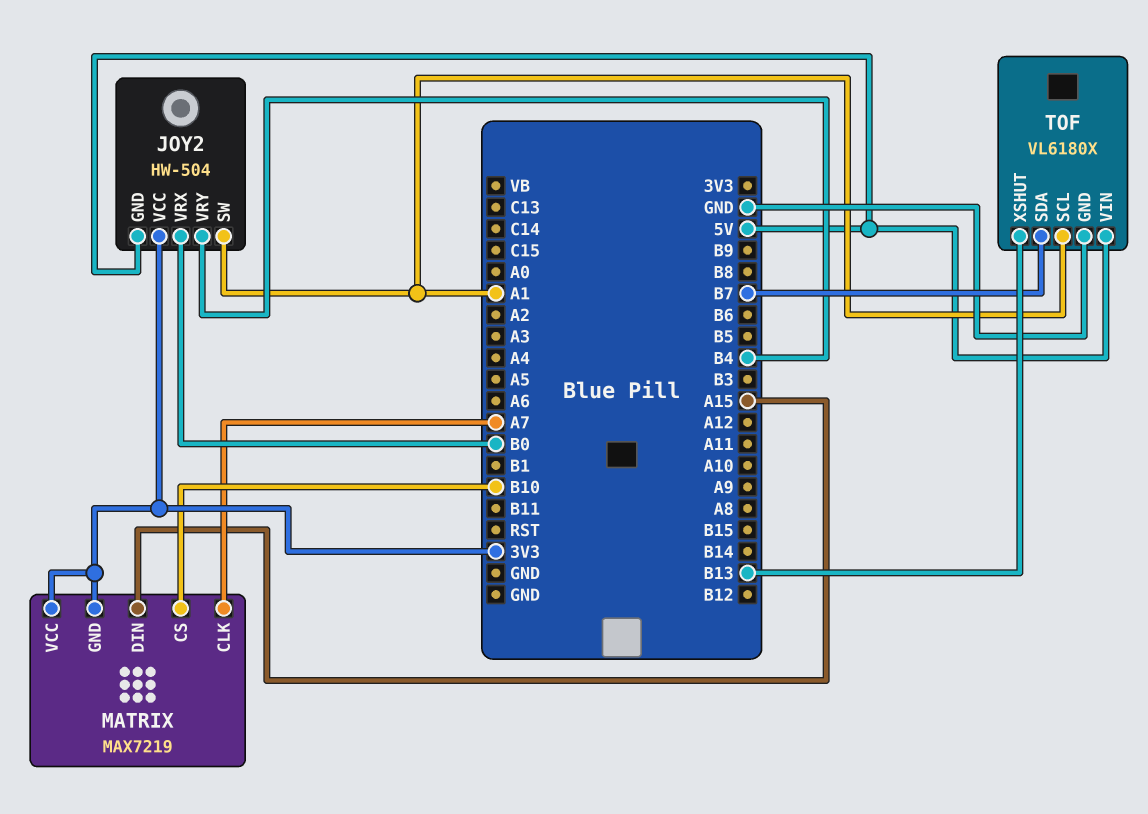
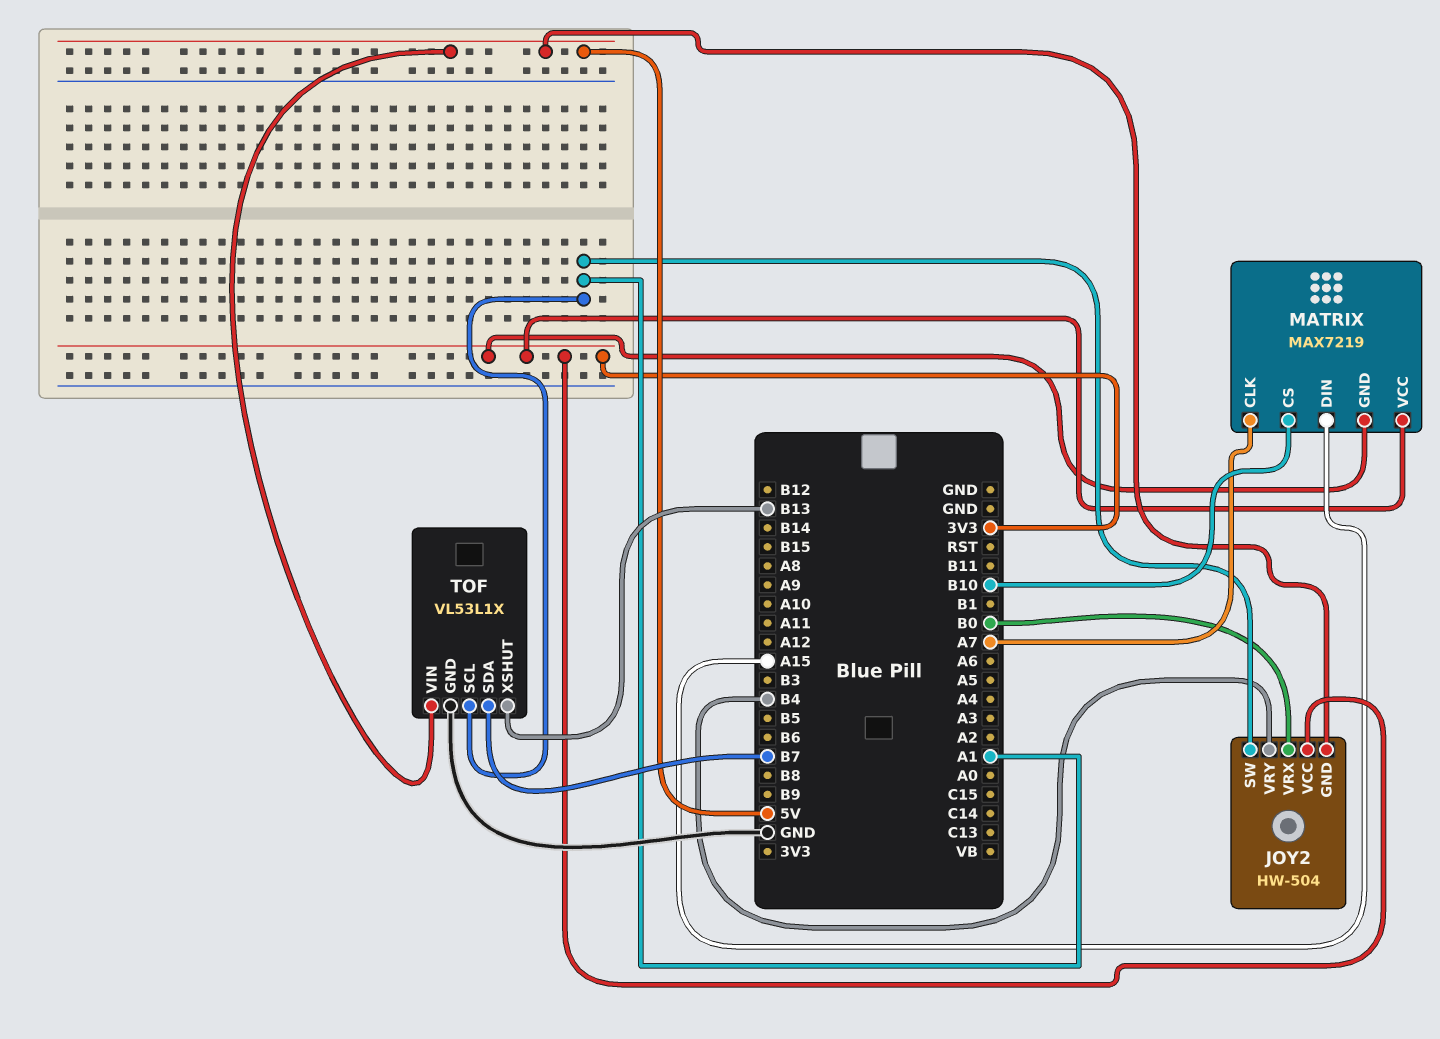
TOF: VL6180X -> VL53L1X

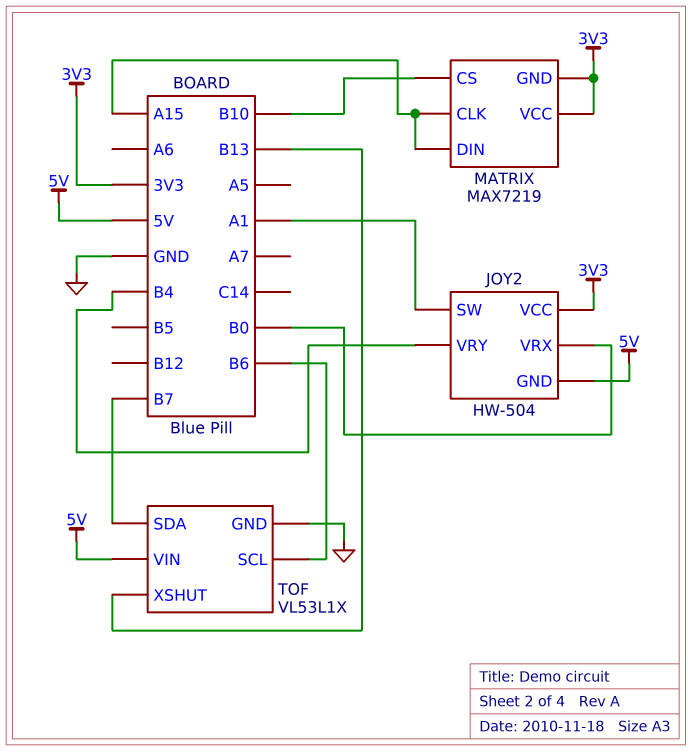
MATRIX pin CLK: A7 -> A15
TOF pin SCL: A1 -> B6

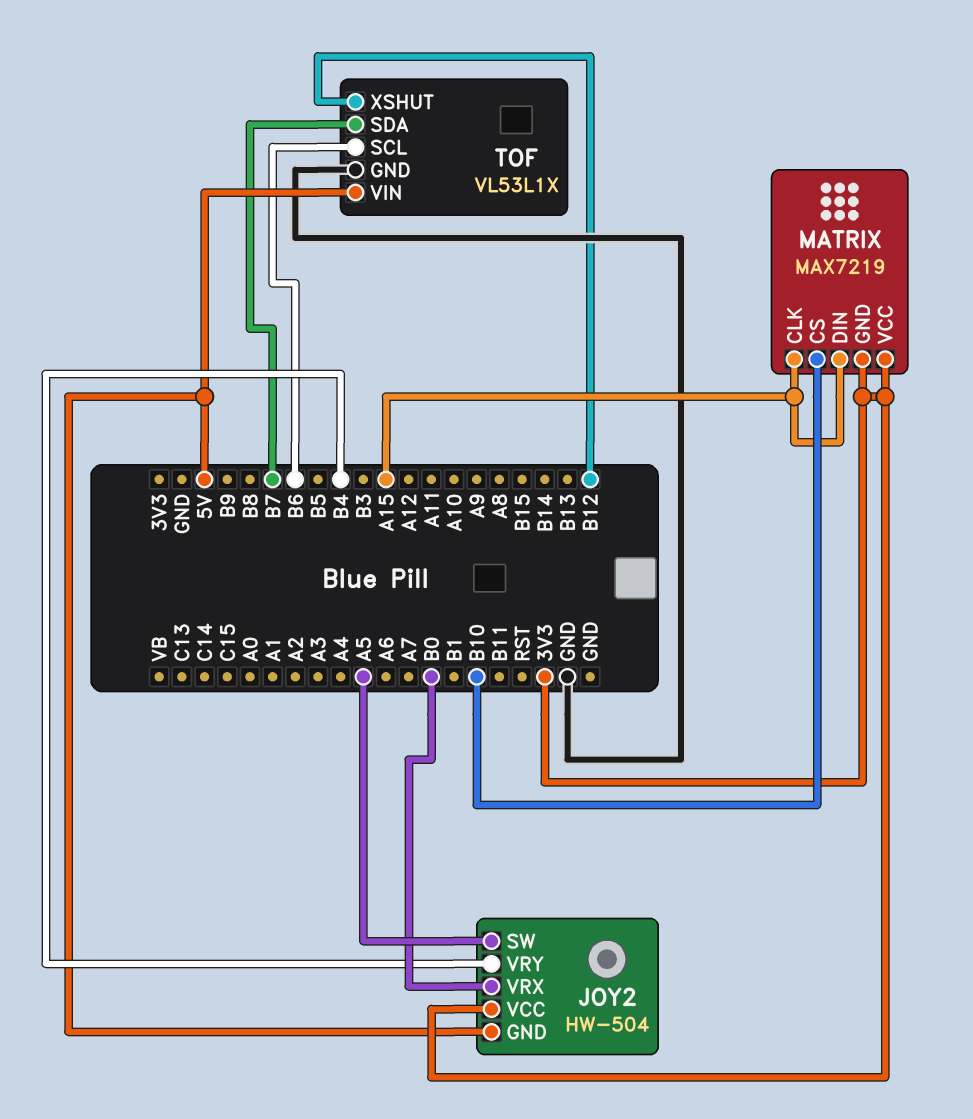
JOY2 pin SW: A1 -> A5
TOF pin XSHUT: B13 -> B12

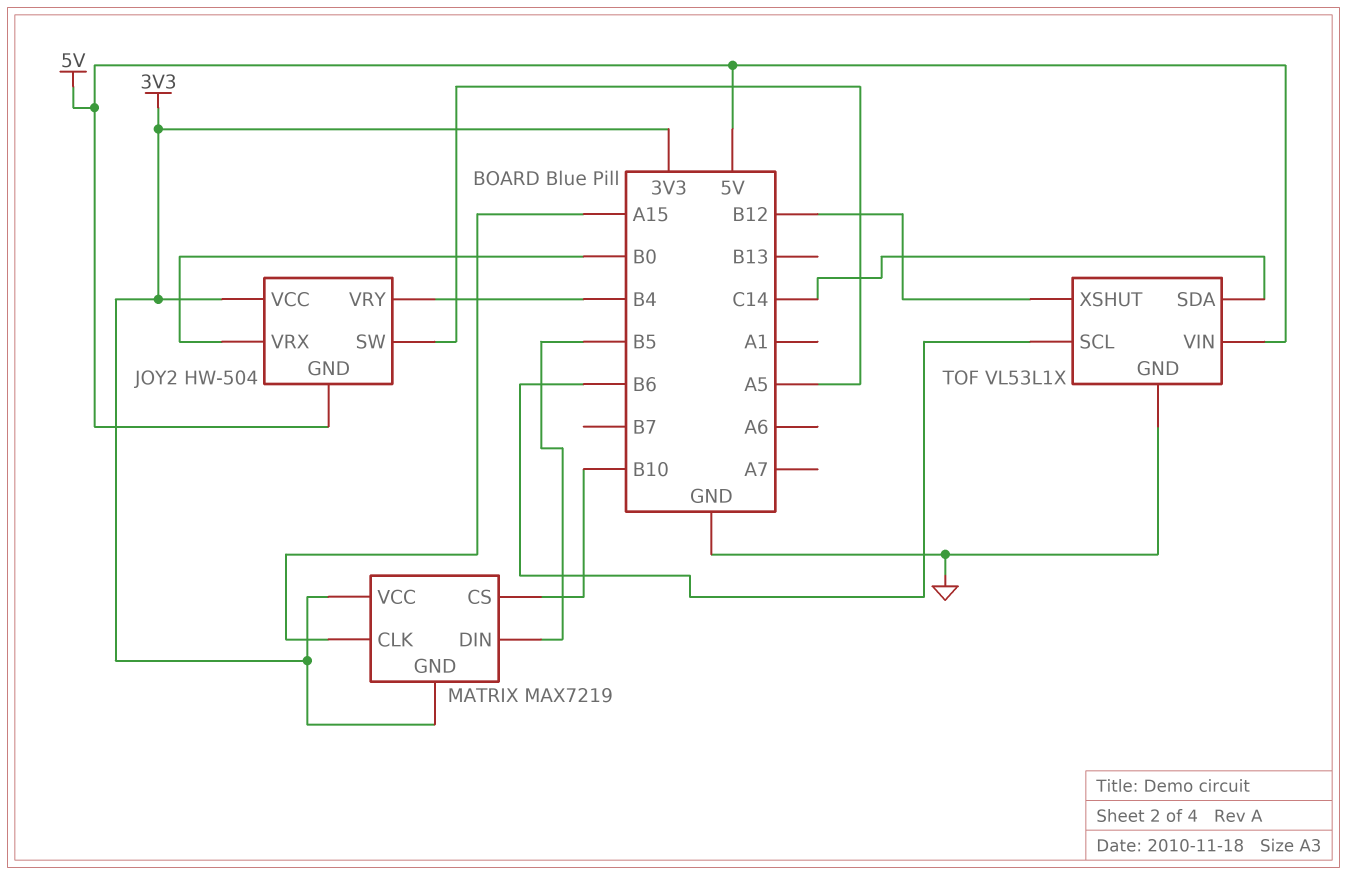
MATRIX pin DIN: A15 -> B5
TOF pin SDA: B7 -> C14

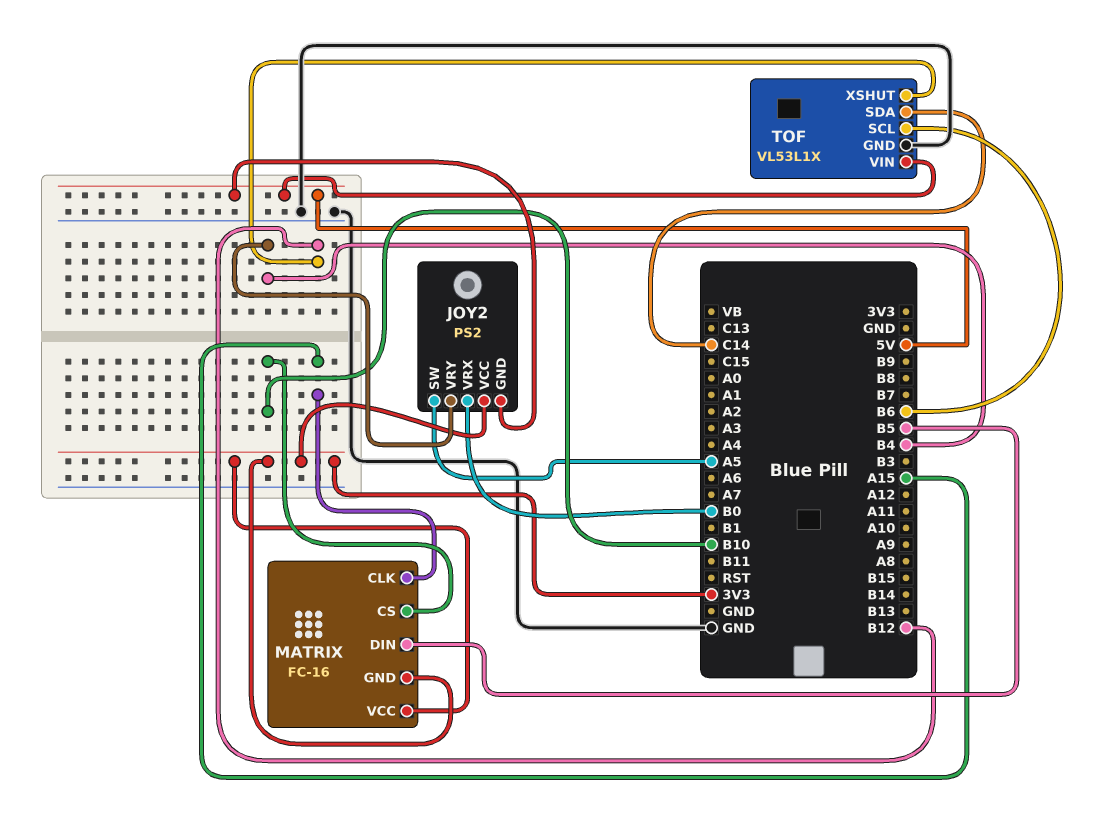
JOY2: HW-504 -> PS2
MATRIX: MAX7219 -> FC-16

